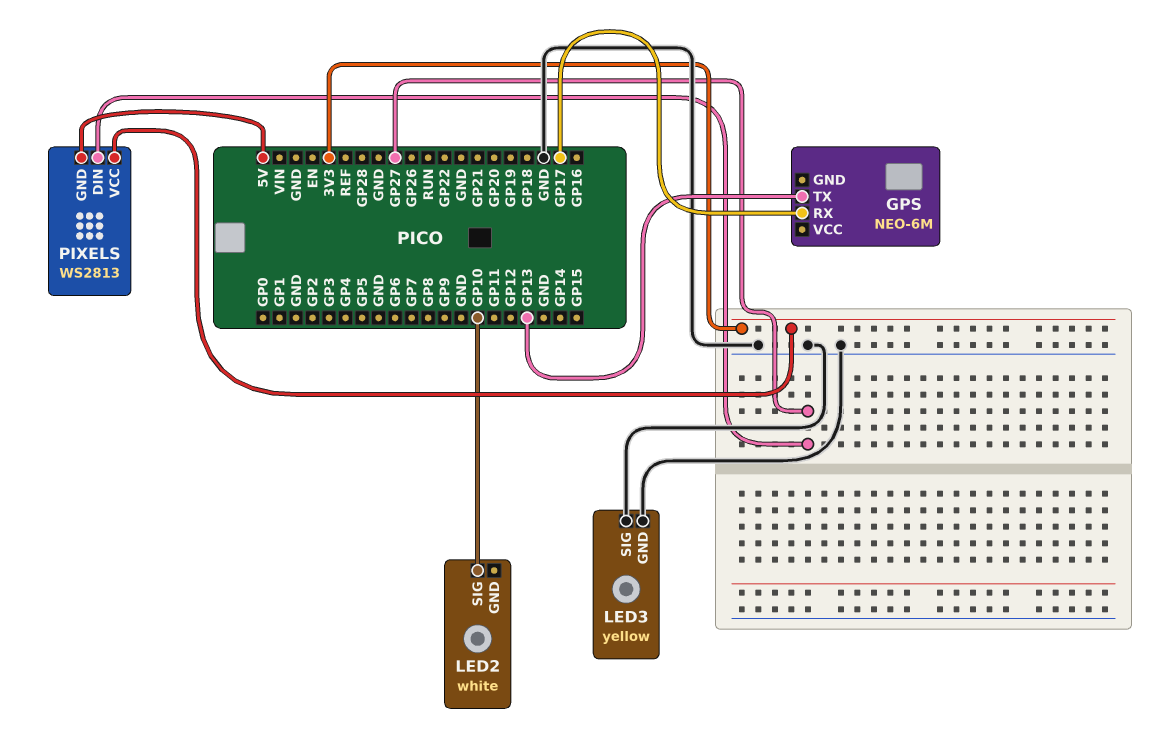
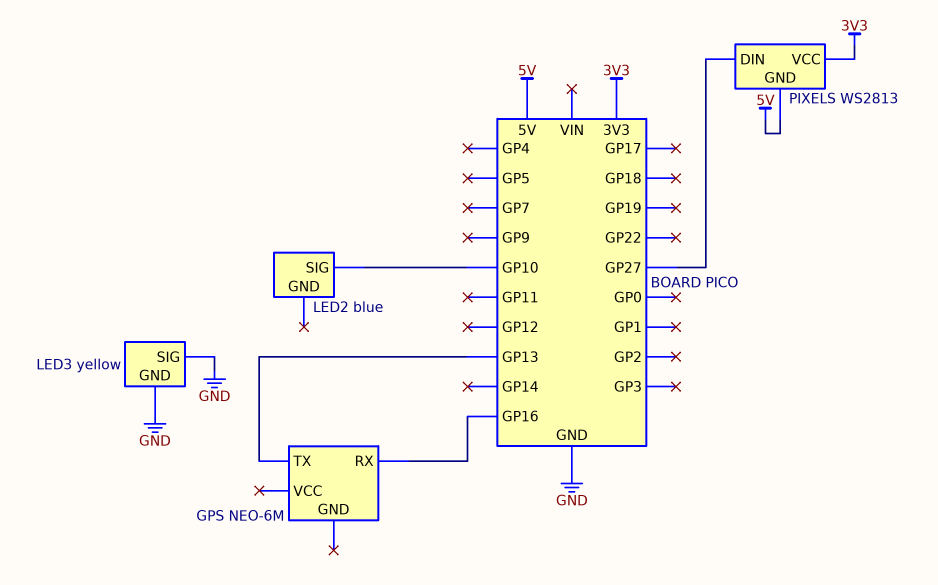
GPS pin RX: GP17 -> GP16
LED2: white -> blue

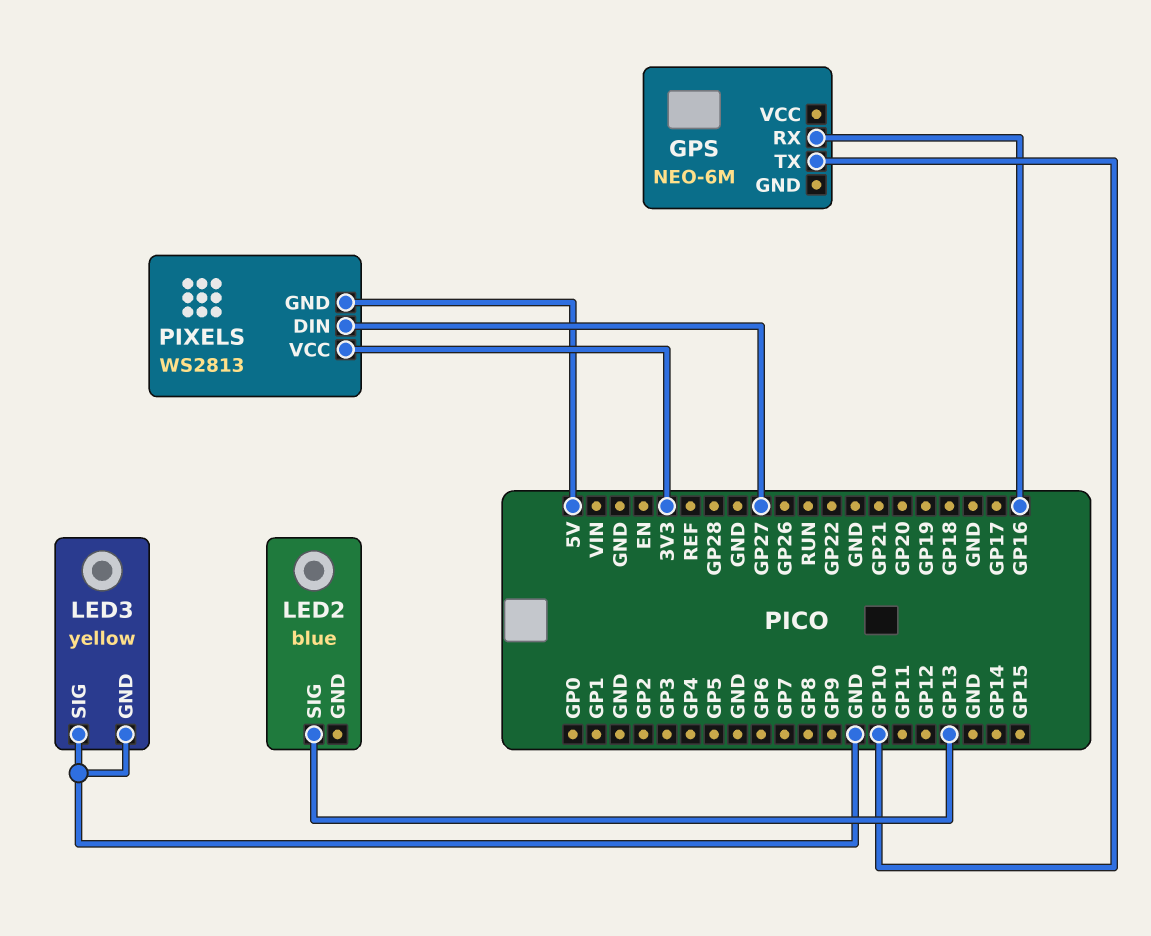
GPS pin TX: GP13 -> GP10
LED2 pin SIG: GP10 -> GP13

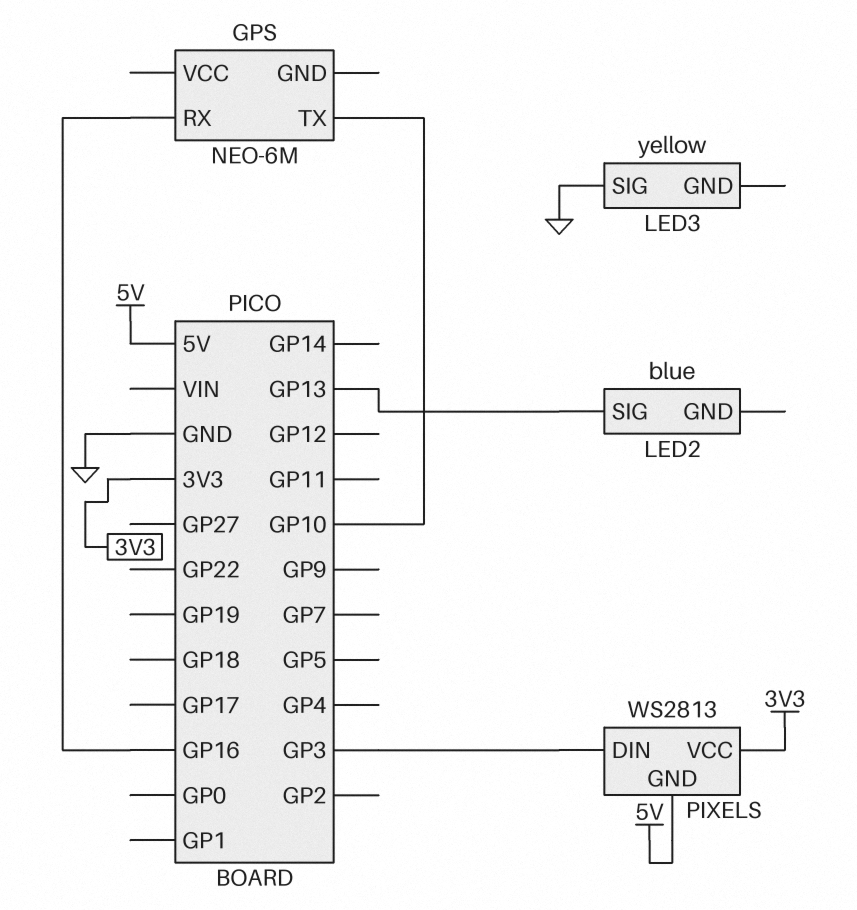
LED3 pin GND: GND -> none
PIXELS pin DIN: GP27 -> GP3

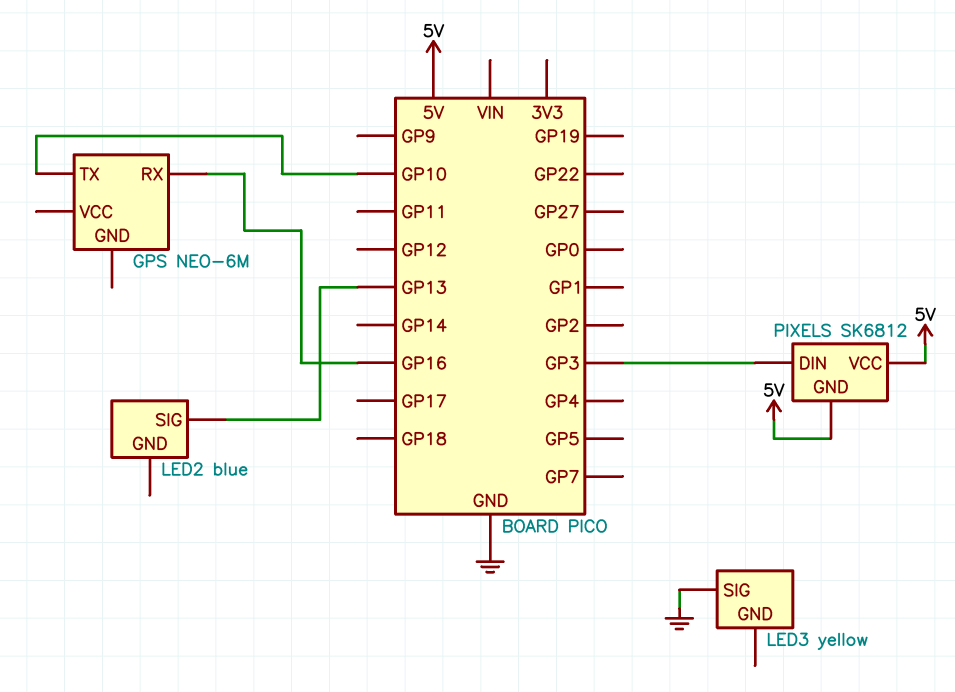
PIXELS: WS2813 -> SK6812
PIXELS pin VCC: 3V3 -> 5V

